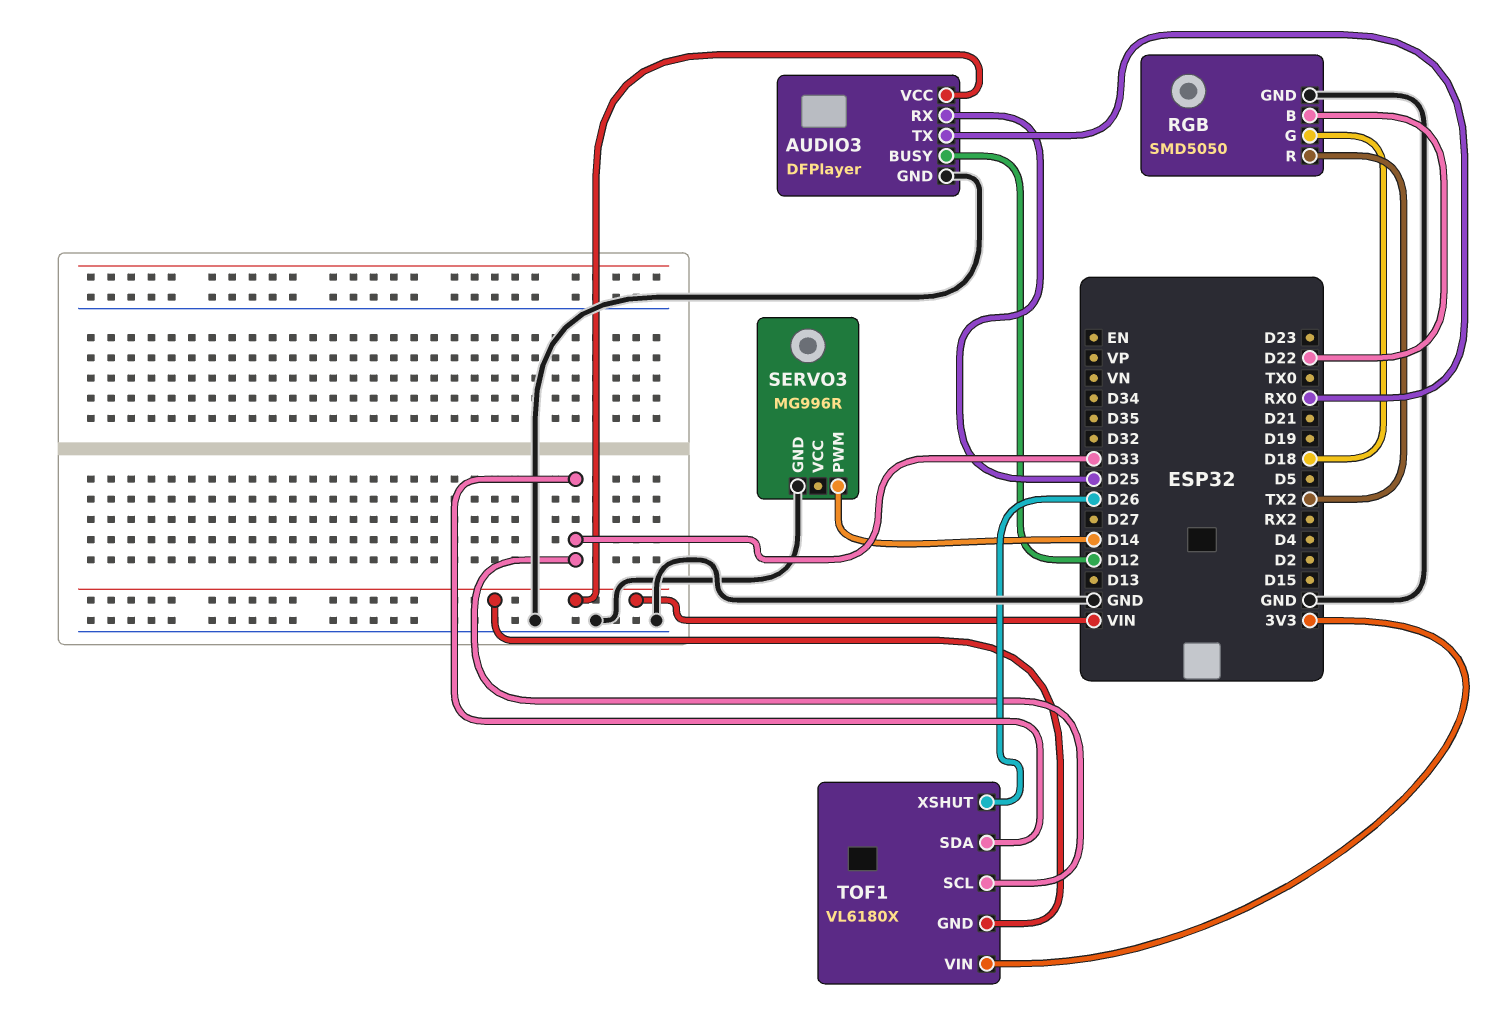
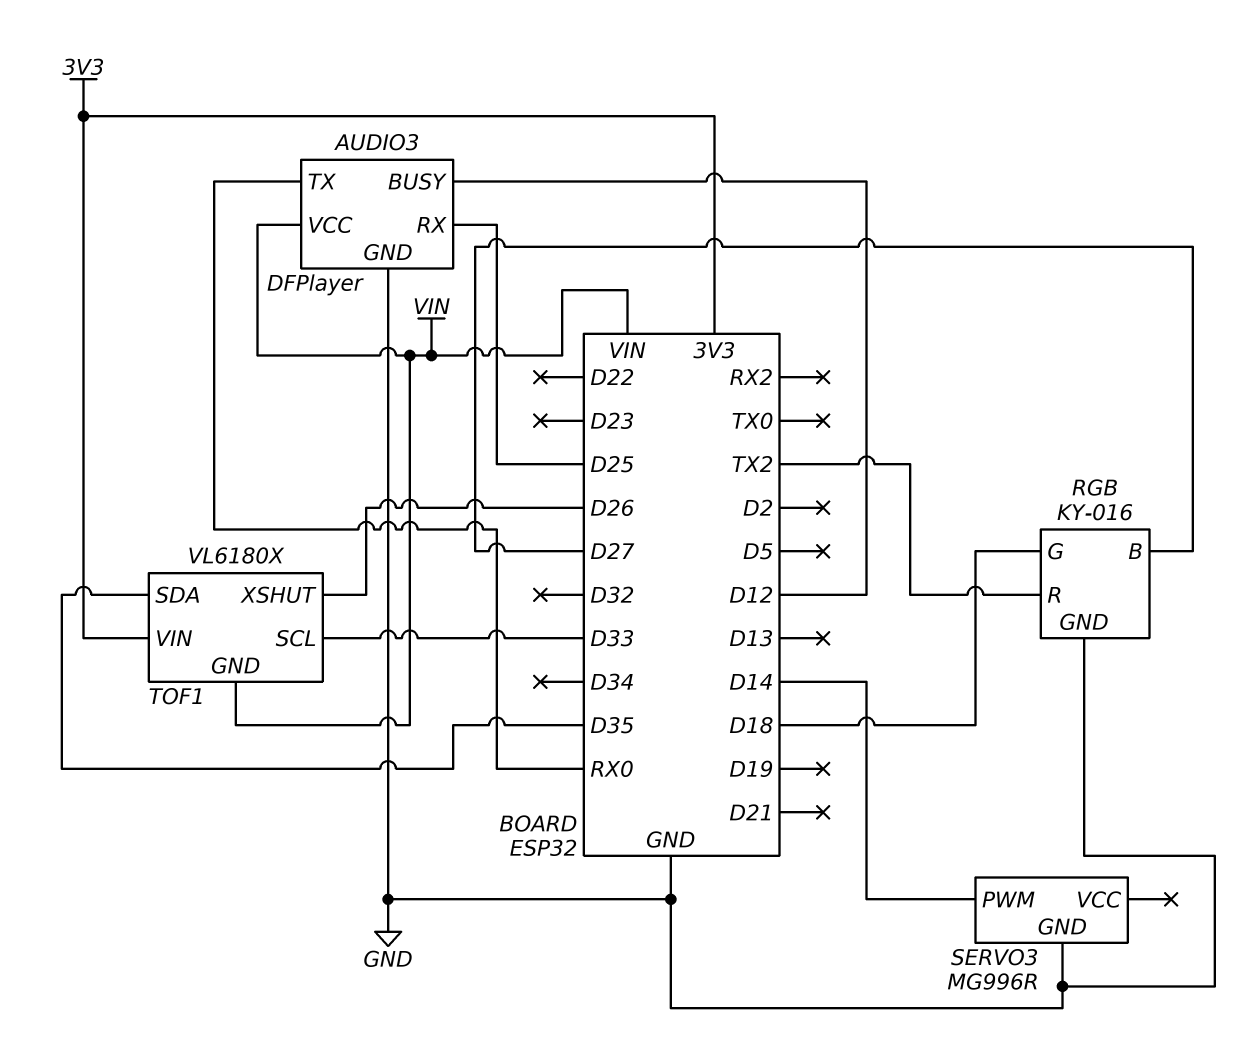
RGB: SMD5050 -> KY-016
RGB pin B: D22 -> D27
TOF1 pin SDA: D33 -> D35

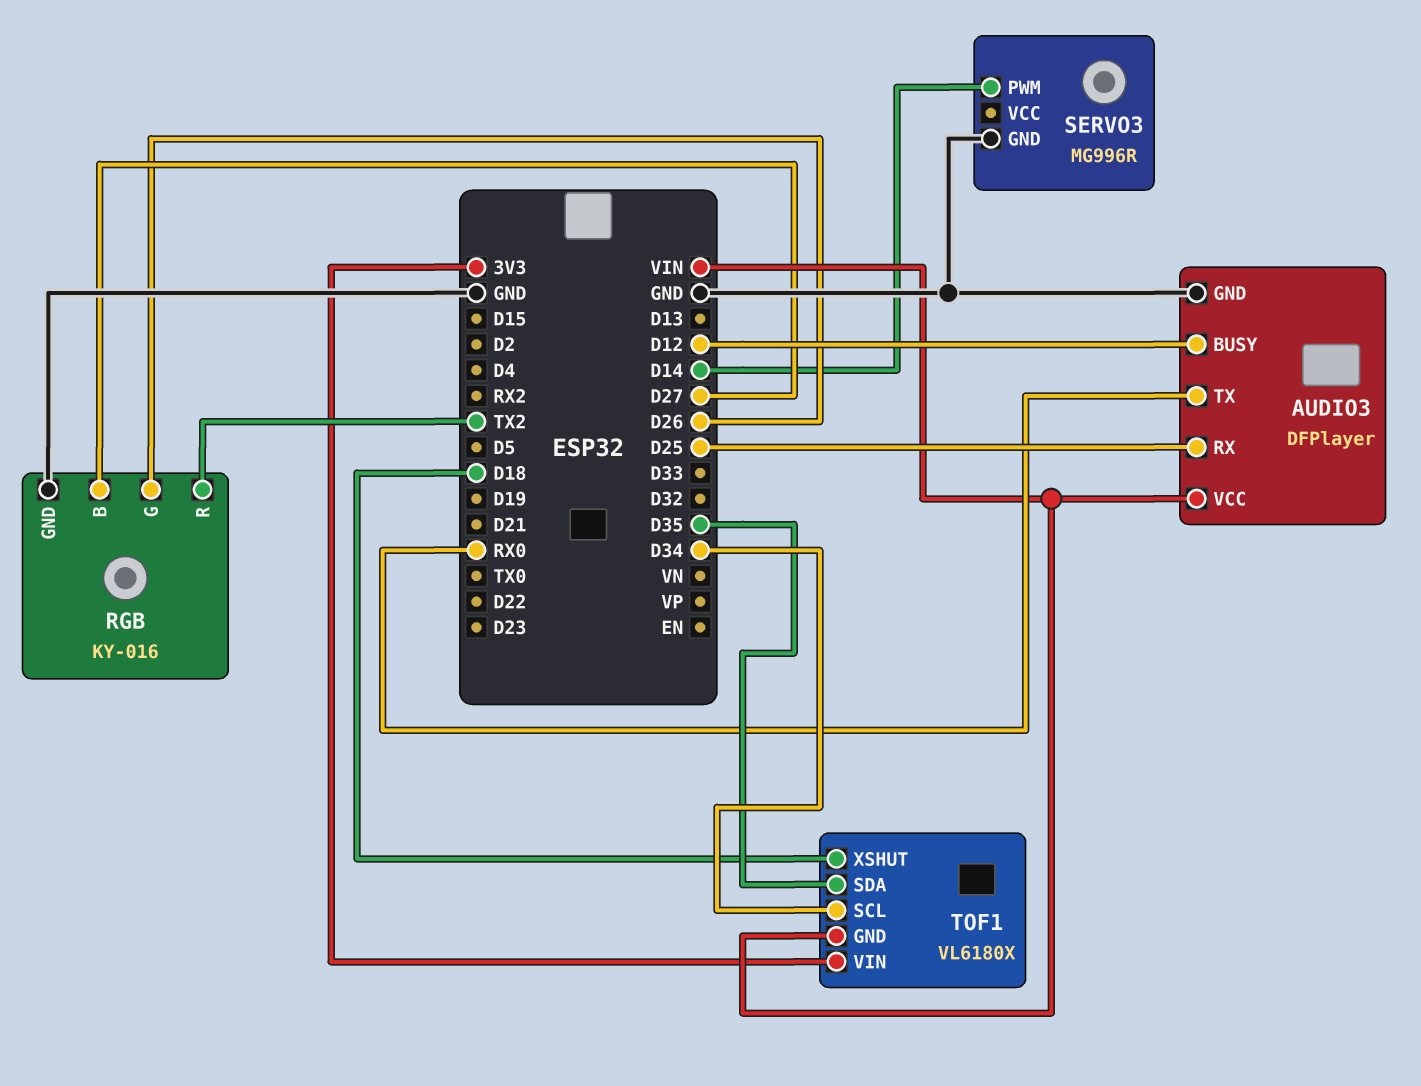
RGB pin G: D18 -> D26
TOF1 pin SCL: D33 -> D34
TOF1 pin XSHUT: D26 -> D18

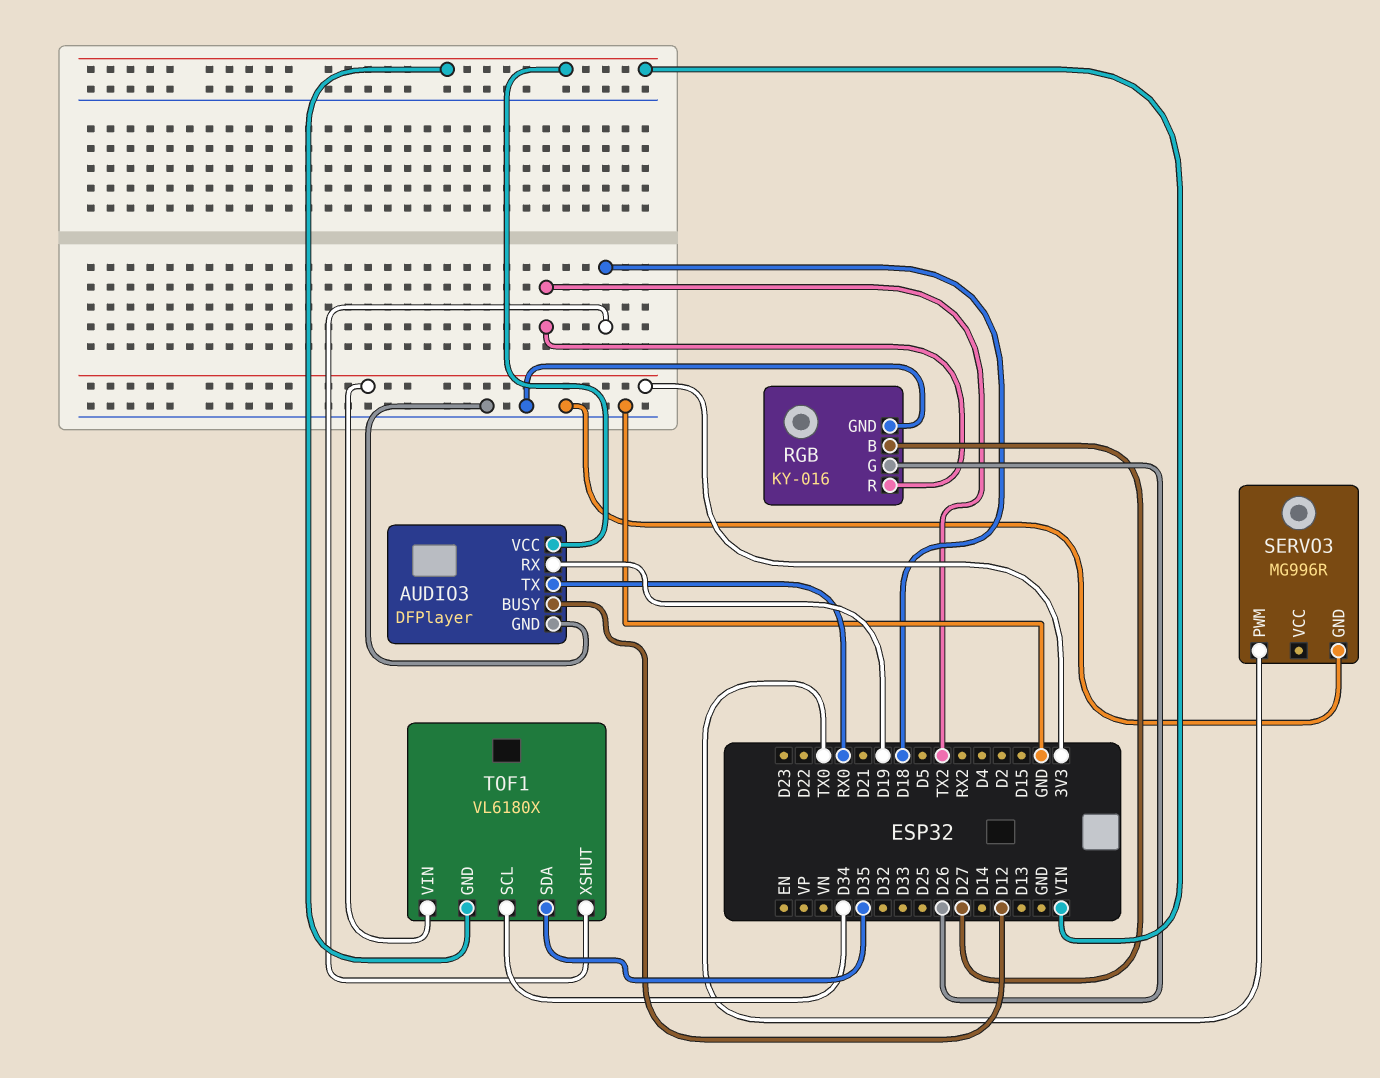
AUDIO3 pin RX: D25 -> D19
SERVO3 pin PWM: D14 -> TX0

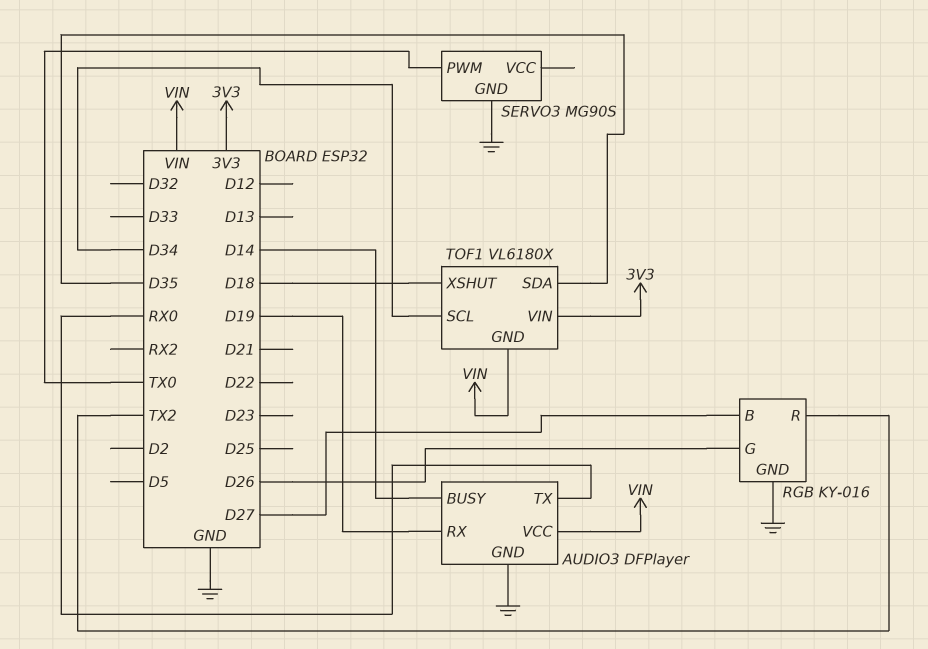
AUDIO3 pin BUSY: D12 -> D14
SERVO3: MG996R -> MG90S

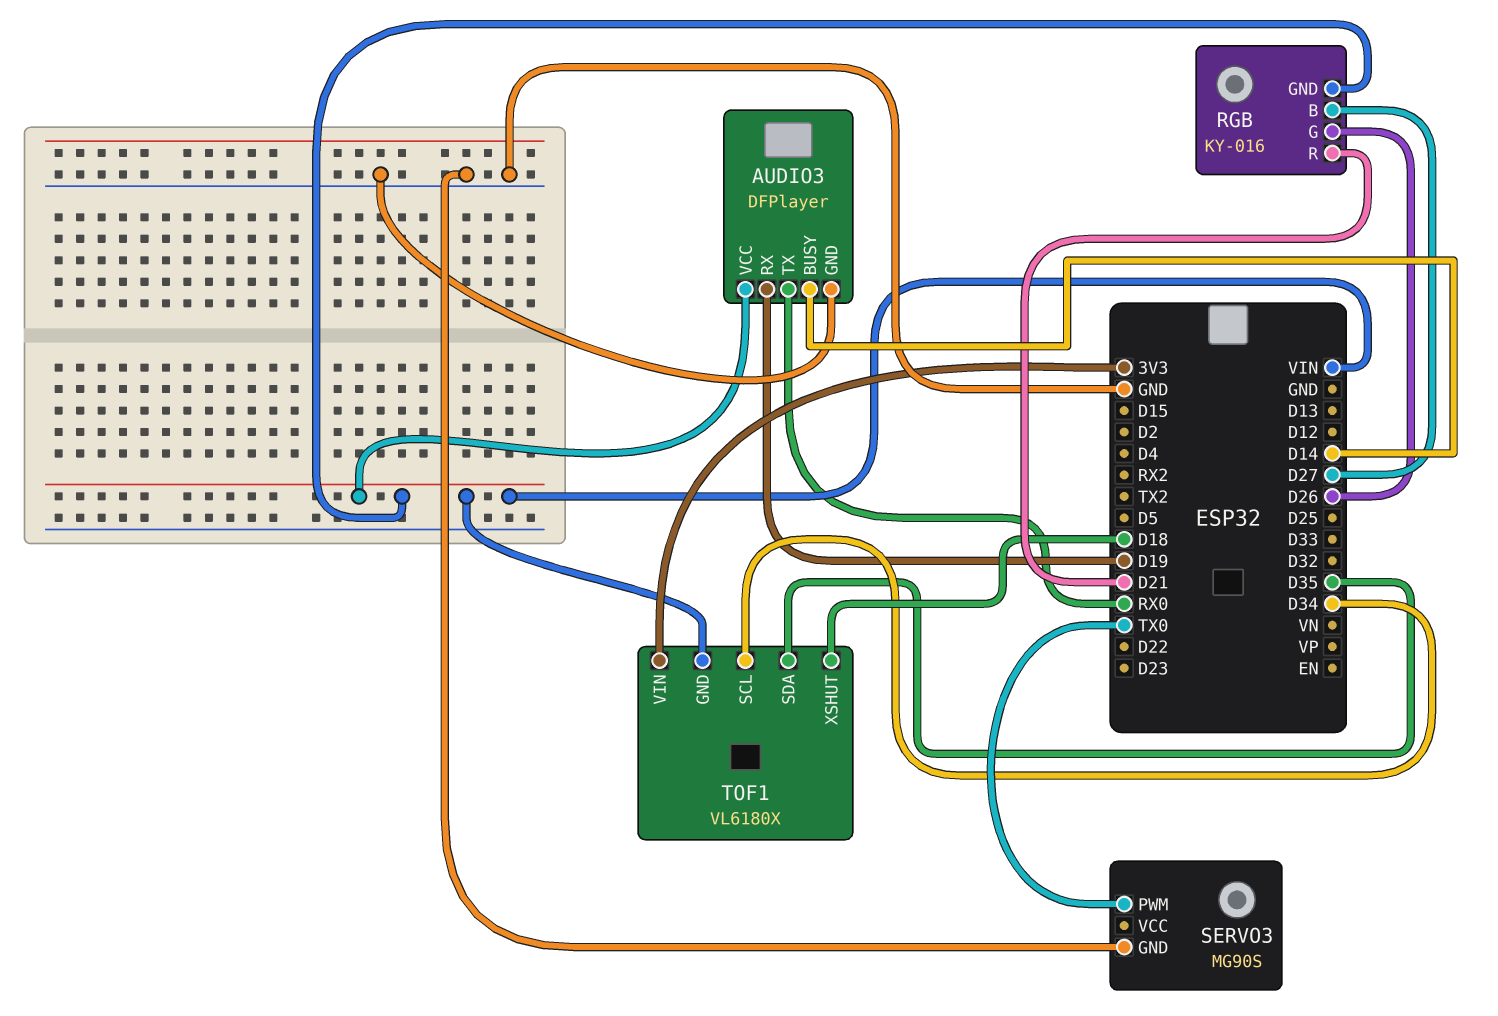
RGB pin GND: GND -> VIN
RGB pin R: TX2 -> D21

